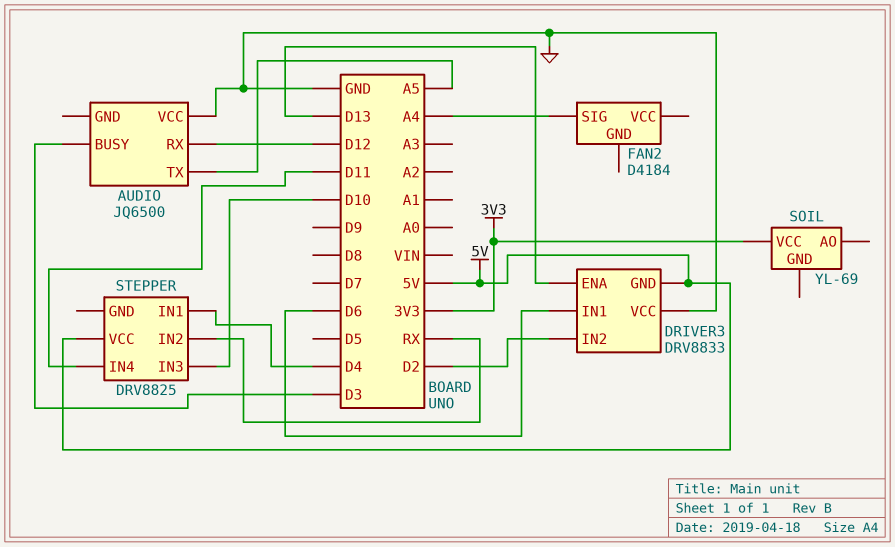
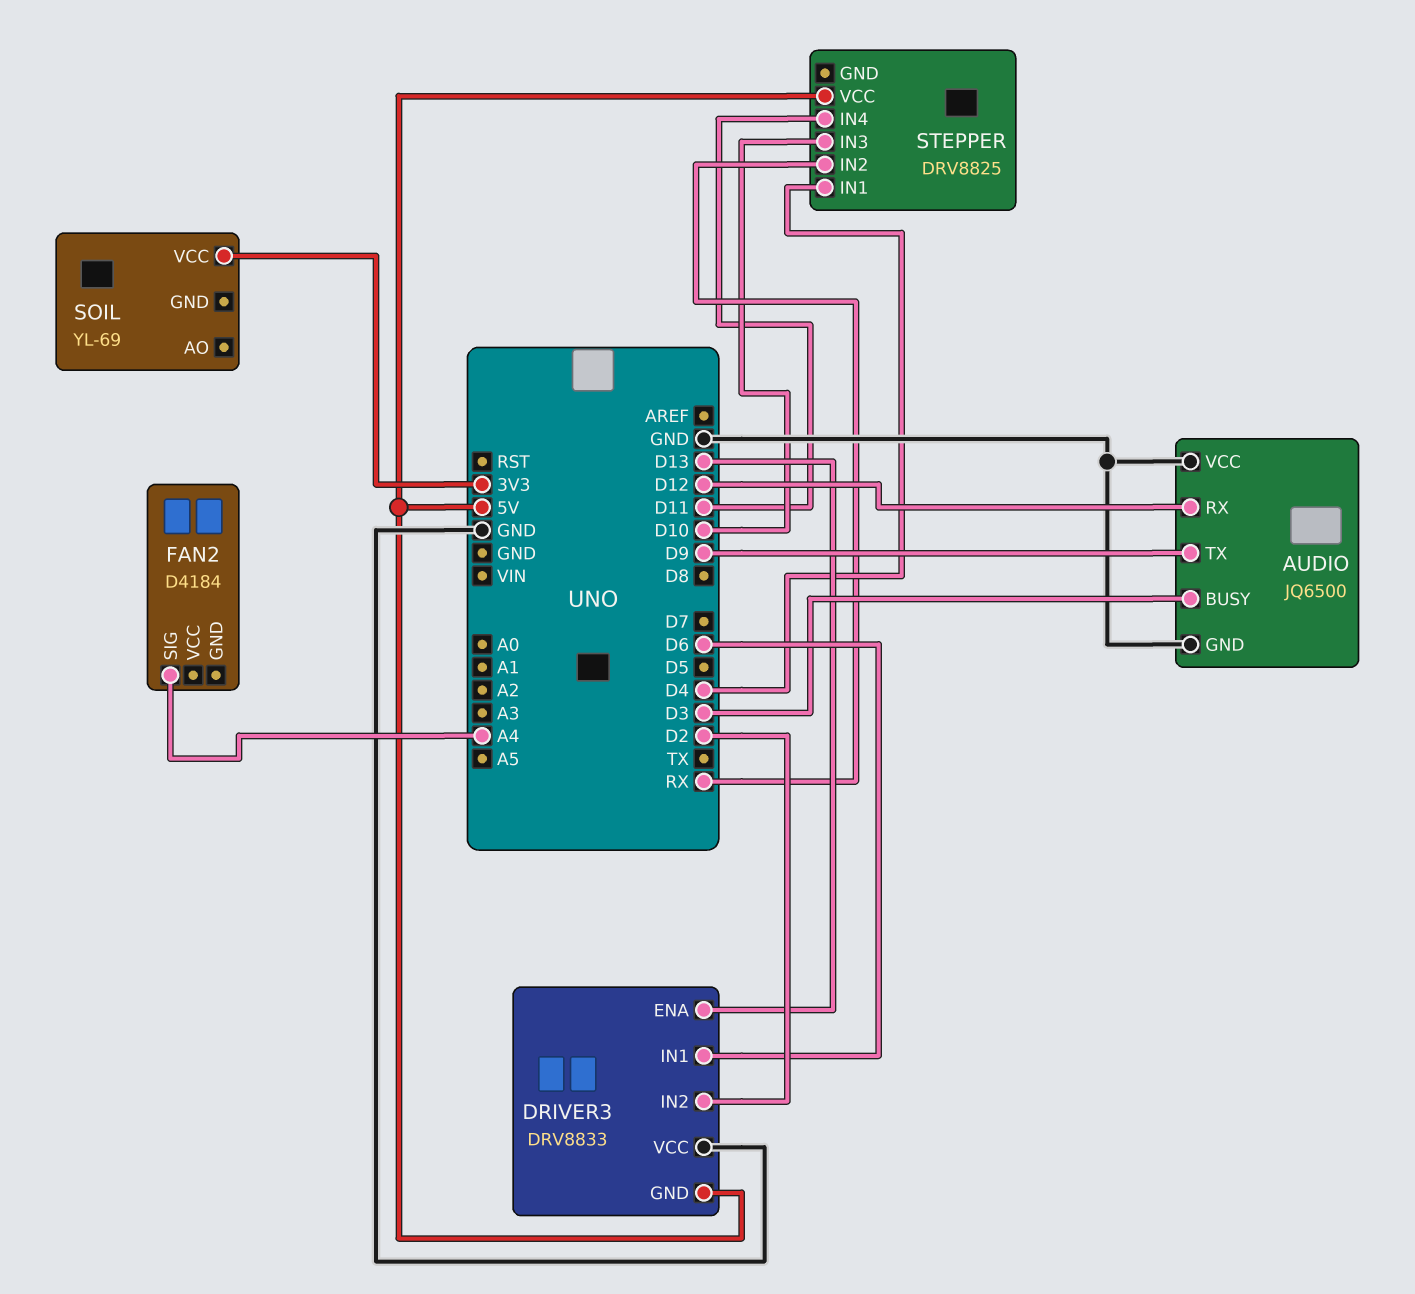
AUDIO pin GND: none -> GND
AUDIO pin TX: A5 -> D9

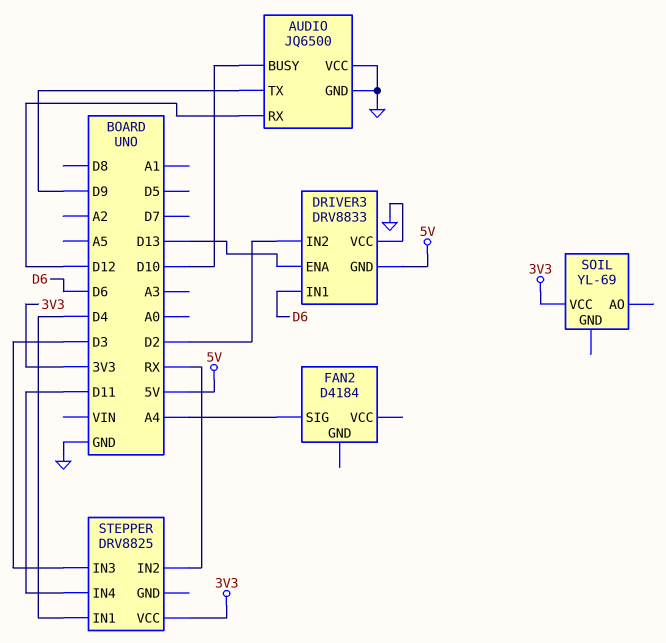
AUDIO pin BUSY: D3 -> D10
STEPPER pin IN3: D10 -> D3
STEPPER pin VCC: 5V -> 3V3

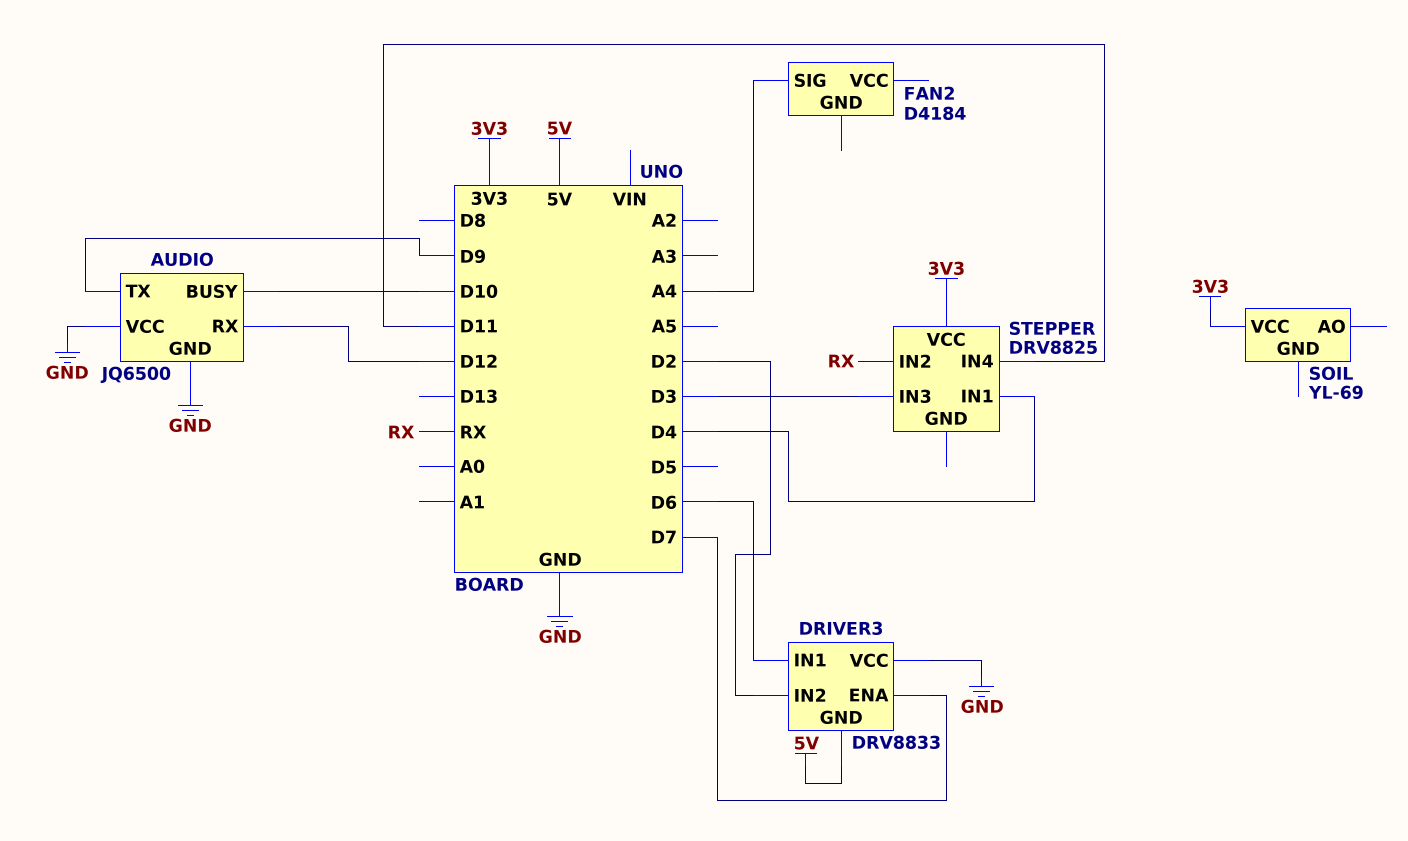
DRIVER3 pin ENA: D13 -> D7

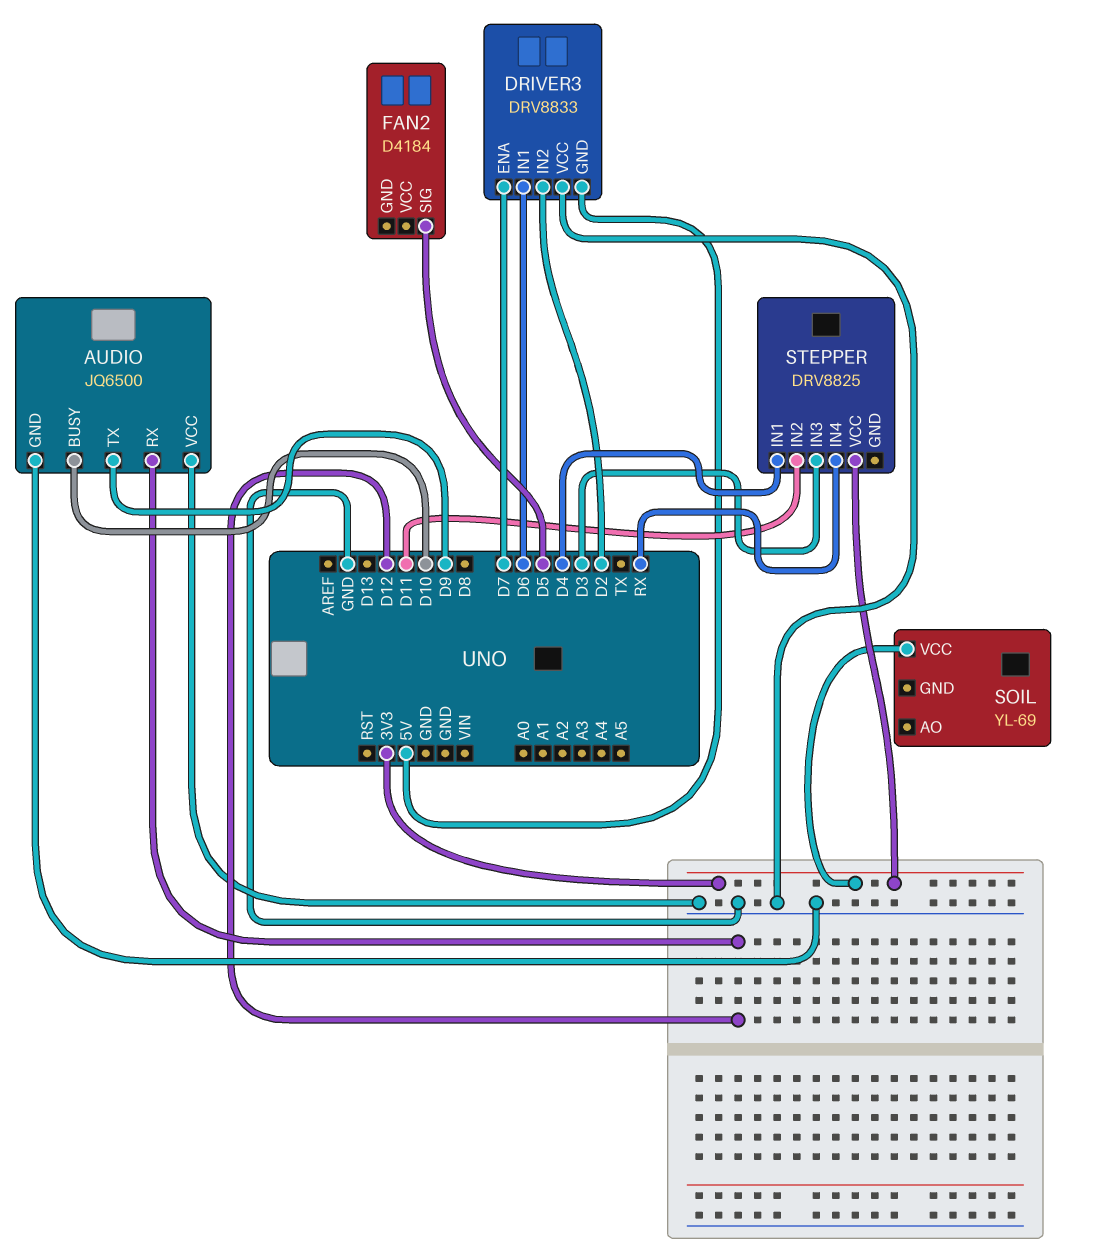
FAN2 pin SIG: A4 -> D5
STEPPER pin IN2: RX -> D11
STEPPER pin IN4: D11 -> RX

